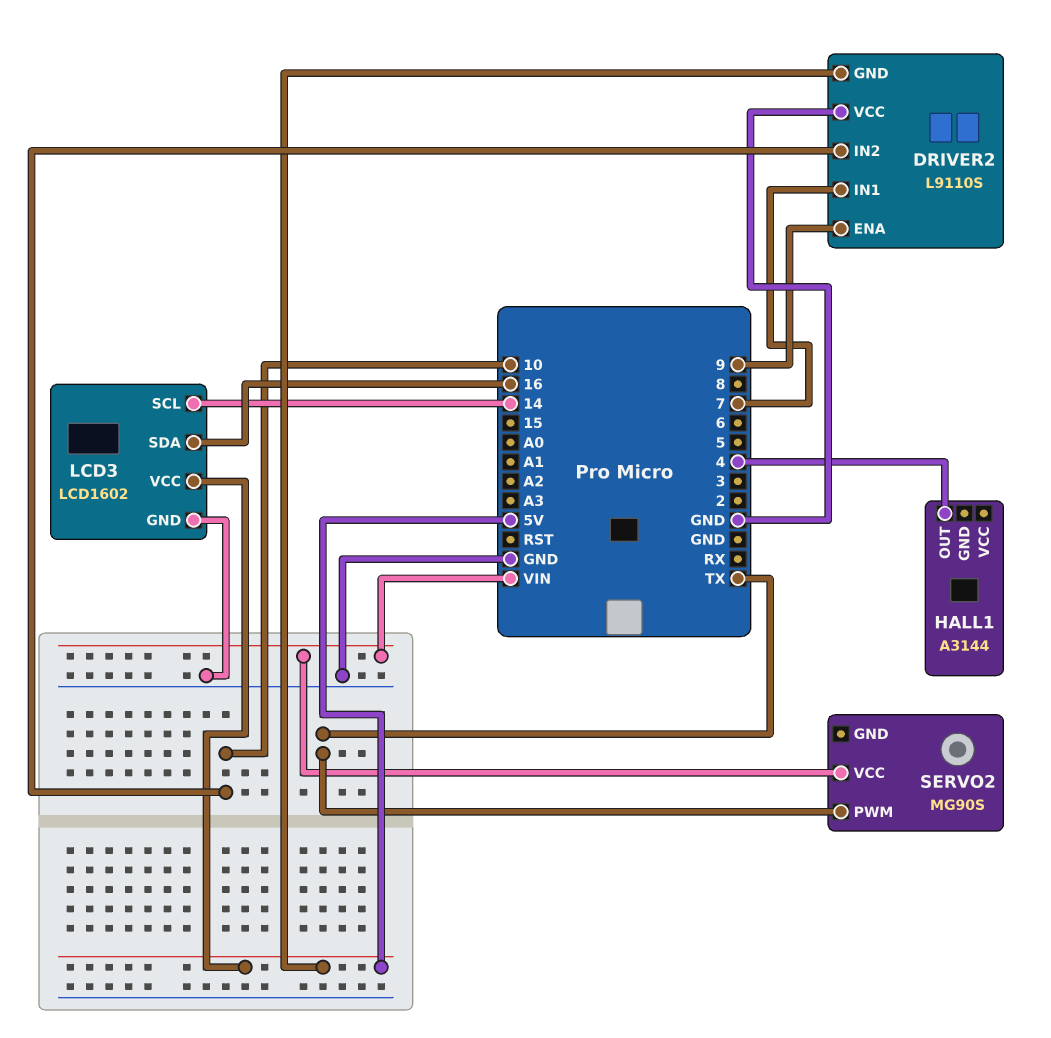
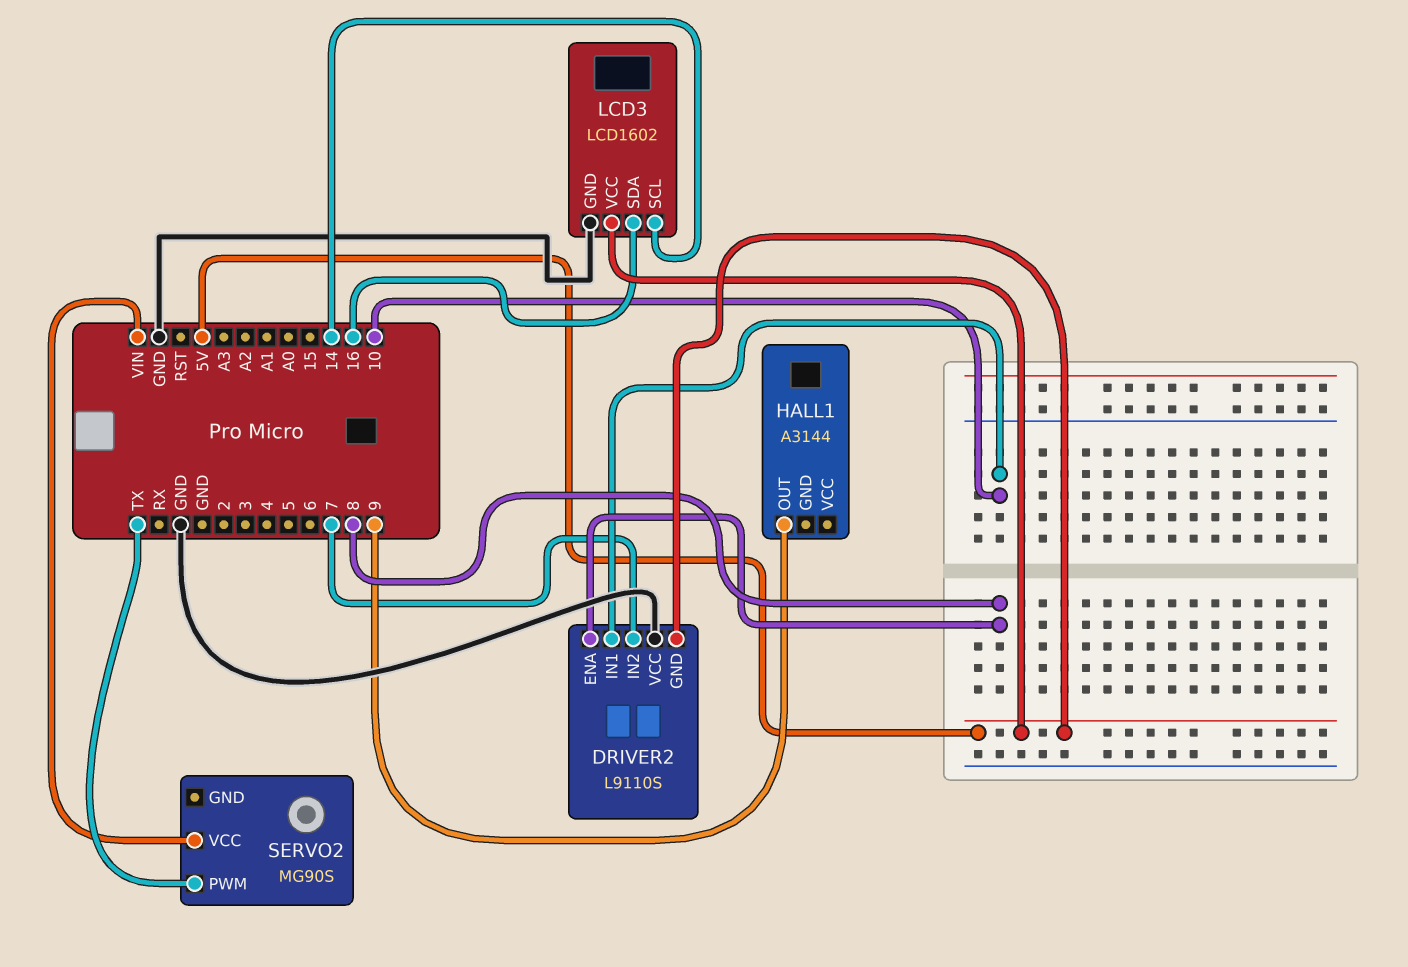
DRIVER2 pin ENA: 9 -> 8
DRIVER2 pin IN1: 7 -> 10
DRIVER2 pin IN2: 10 -> 7
HALL1 pin OUT: 4 -> 9

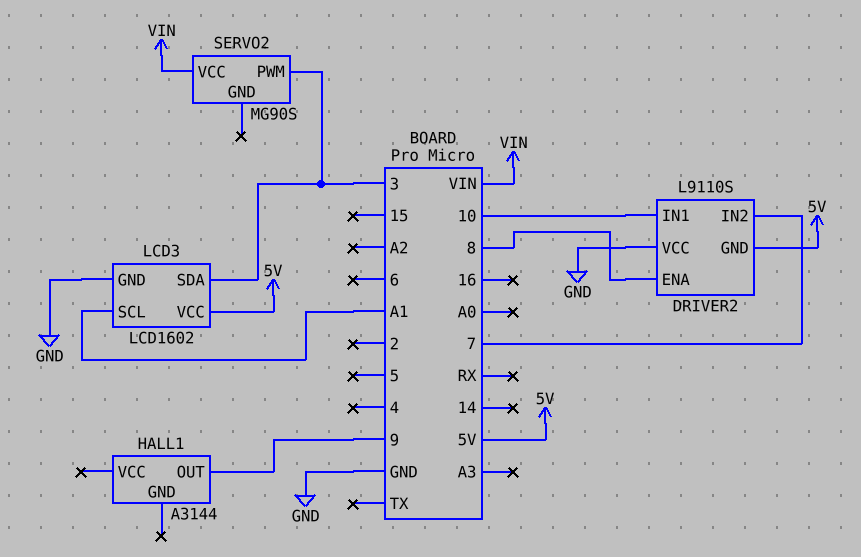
LCD3 pin SCL: 14 -> A1
LCD3 pin SDA: 16 -> 3
SERVO2 pin PWM: TX -> 3

